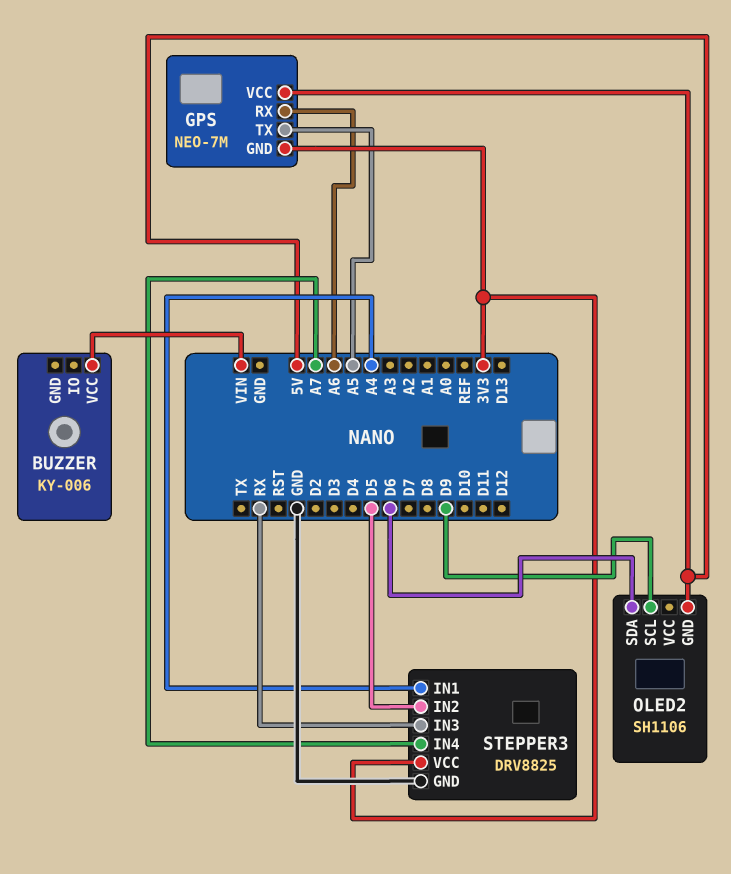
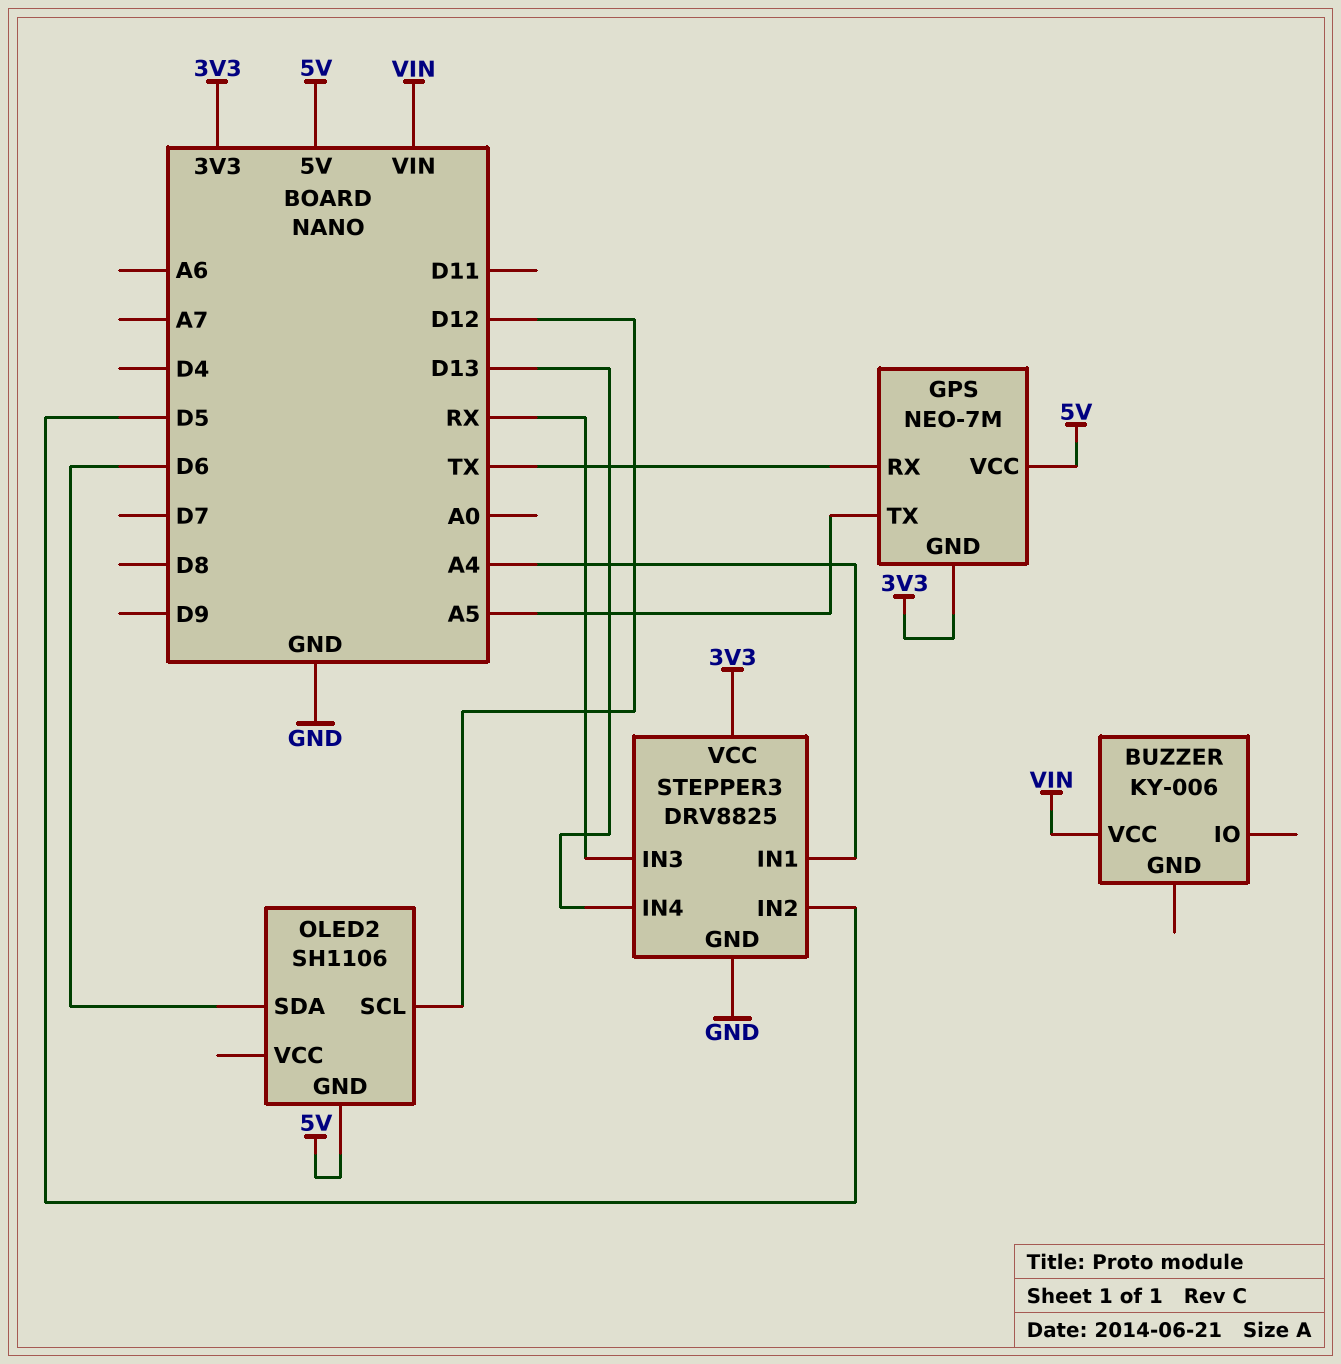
GPS pin RX: A6 -> TX
OLED2 pin SCL: D9 -> D12
STEPPER3 pin IN4: A7 -> D13

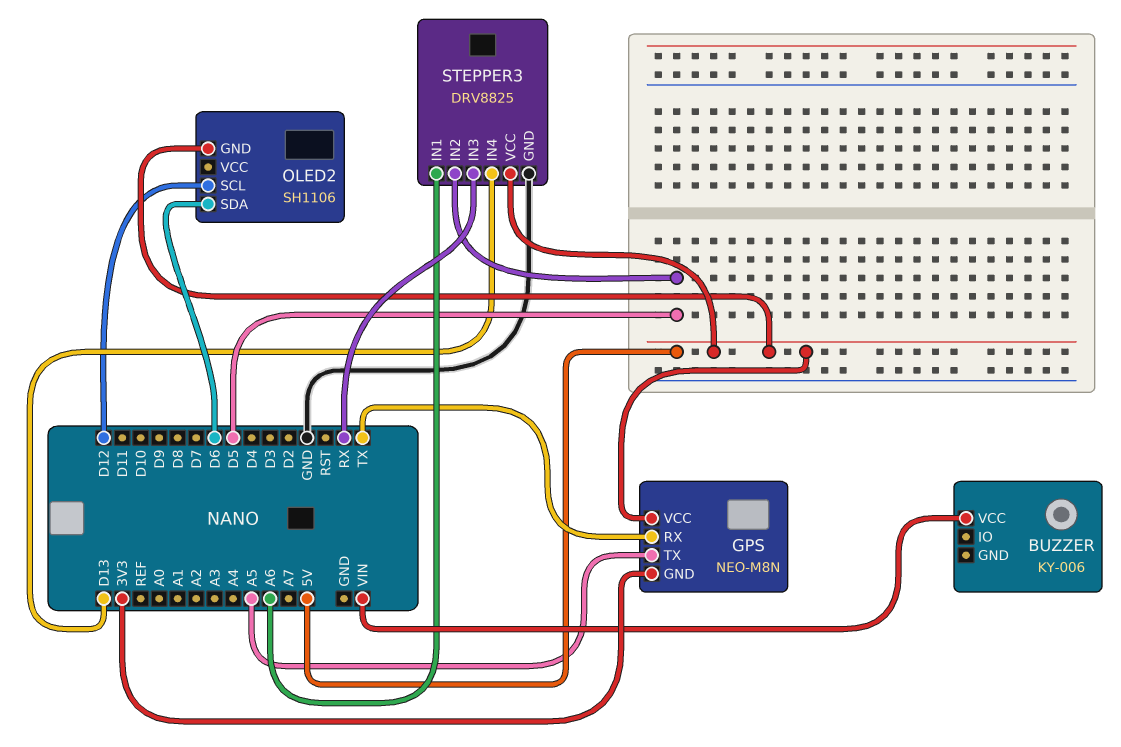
GPS: NEO-7M -> NEO-M8N
STEPPER3 pin IN1: A4 -> A6
STEPPER3 pin VCC: 3V3 -> 5V

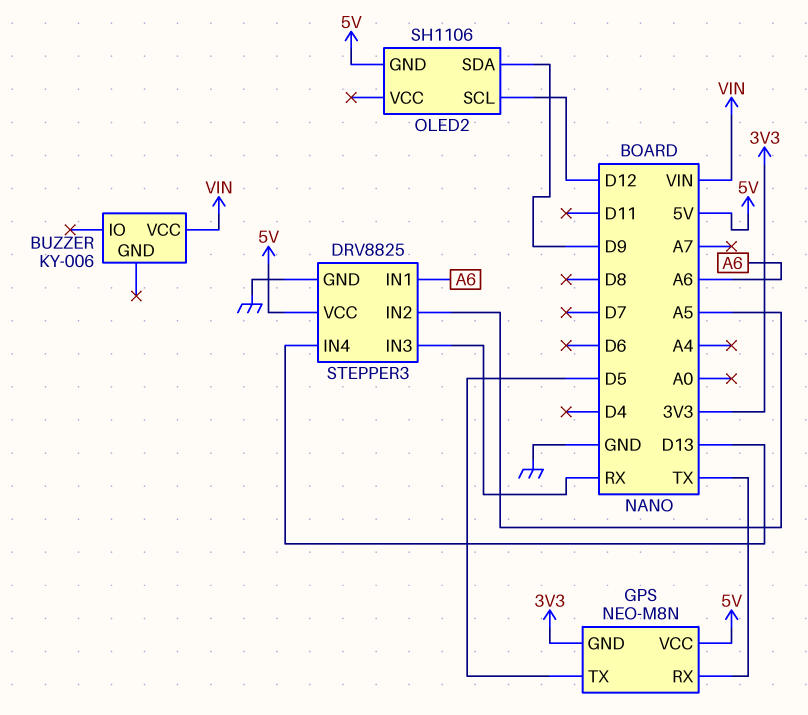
GPS pin TX: A5 -> D5
OLED2 pin SDA: D6 -> D9
STEPPER3 pin IN2: D5 -> A5

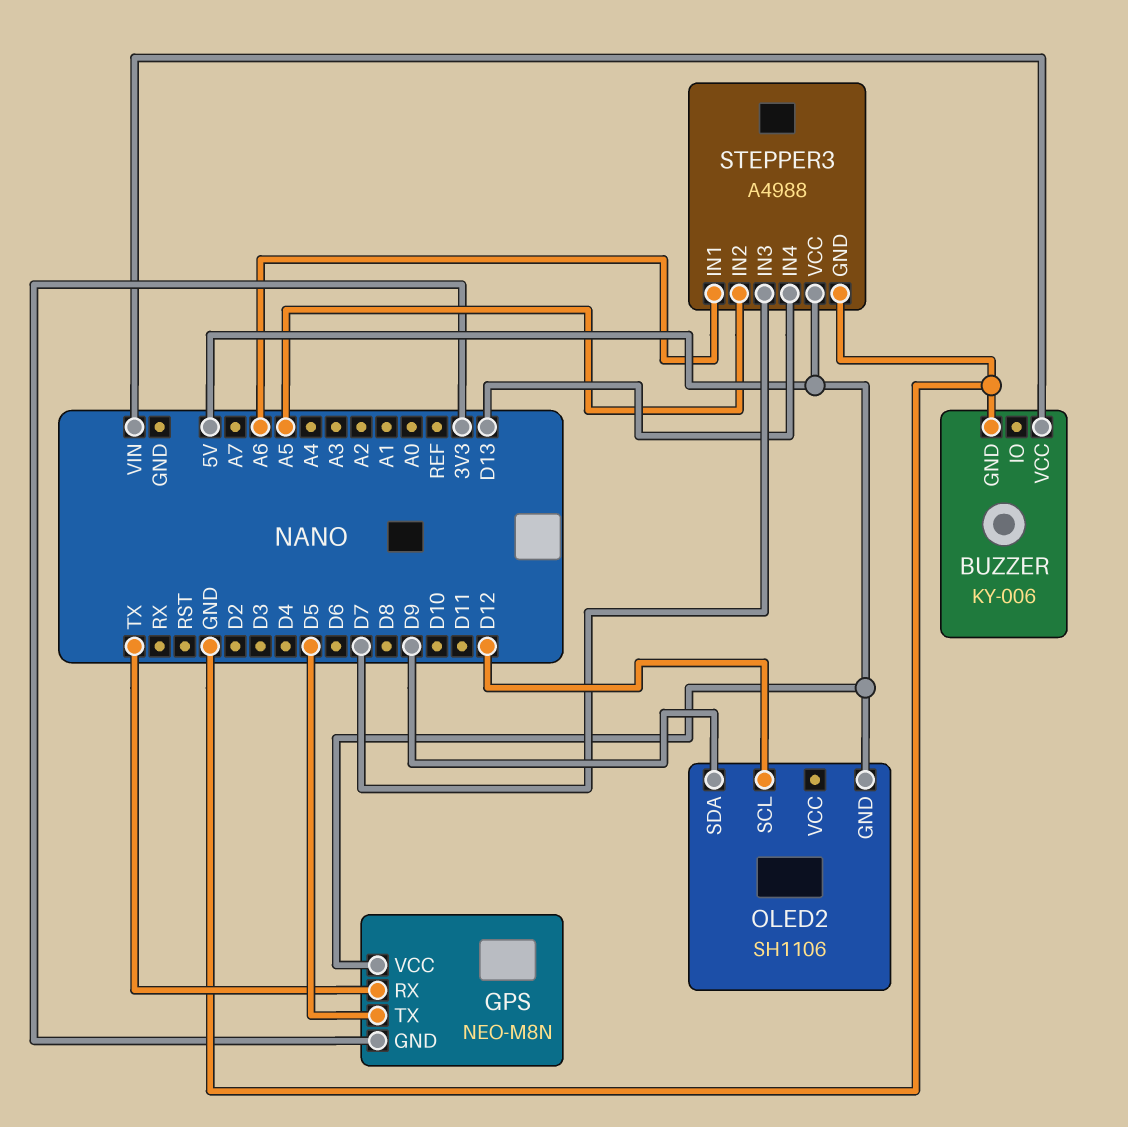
BUZZER pin GND: none -> GND
STEPPER3: DRV8825 -> A4988
STEPPER3 pin IN3: RX -> D7

